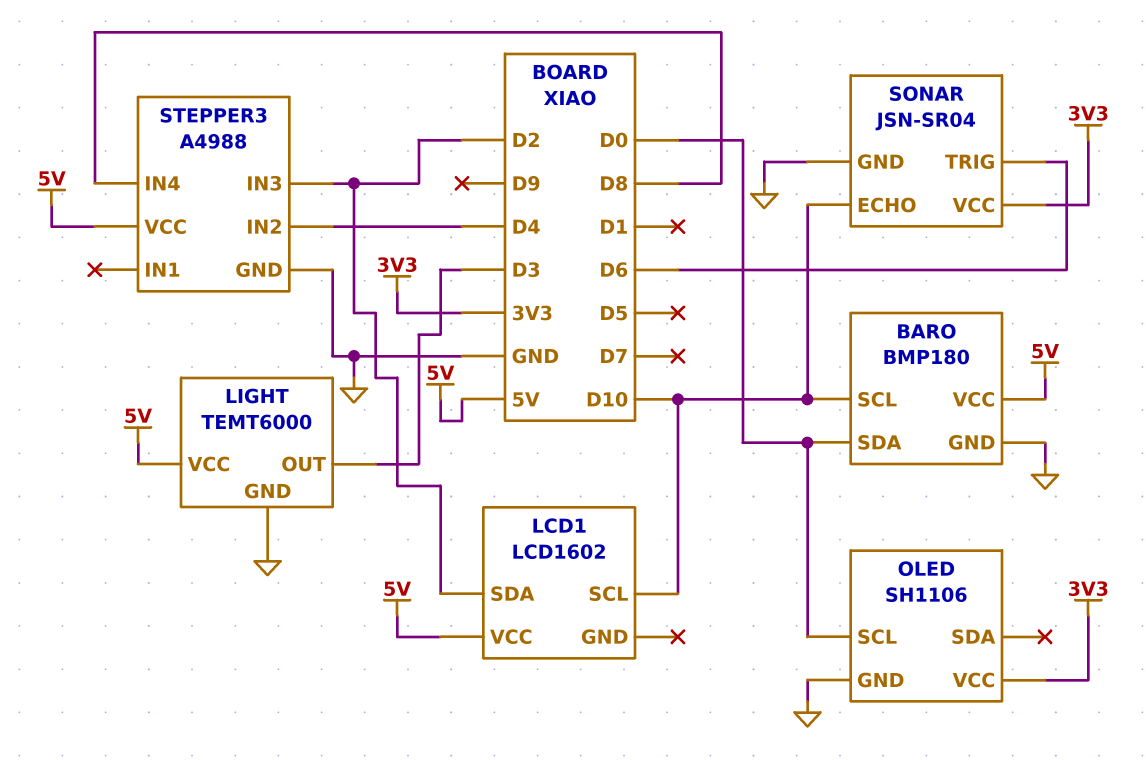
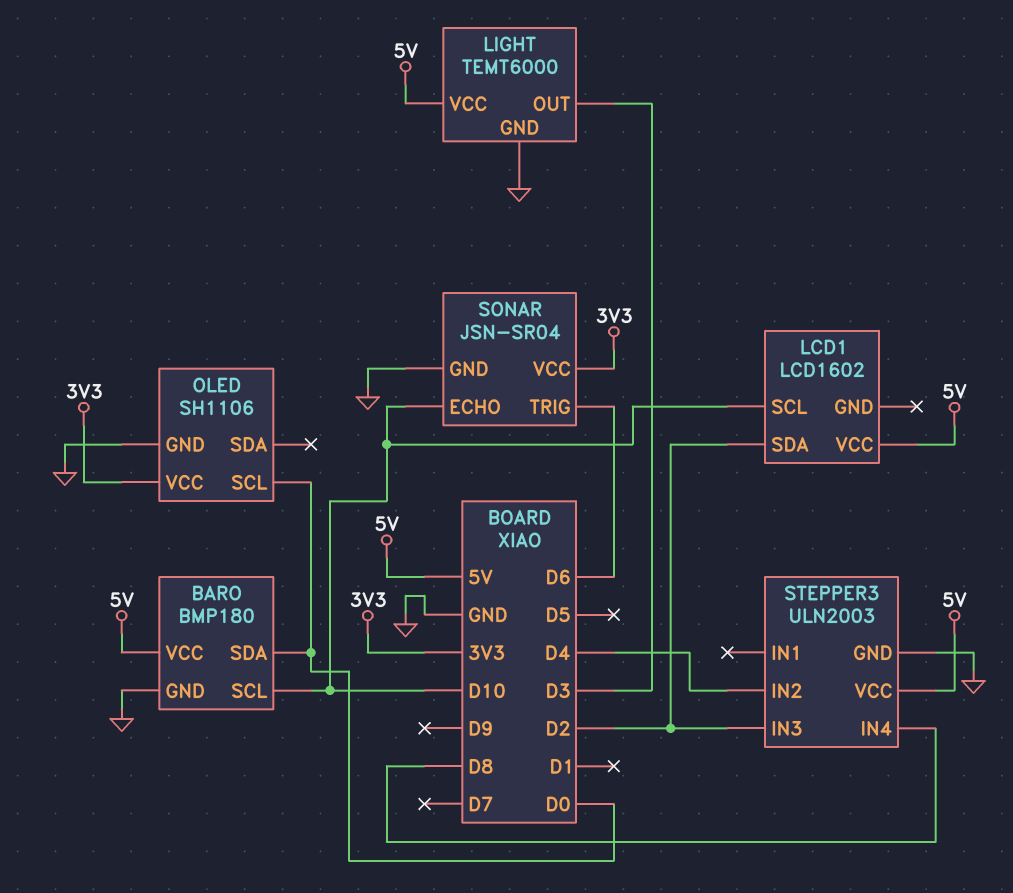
STEPPER3: A4988 -> ULN2003

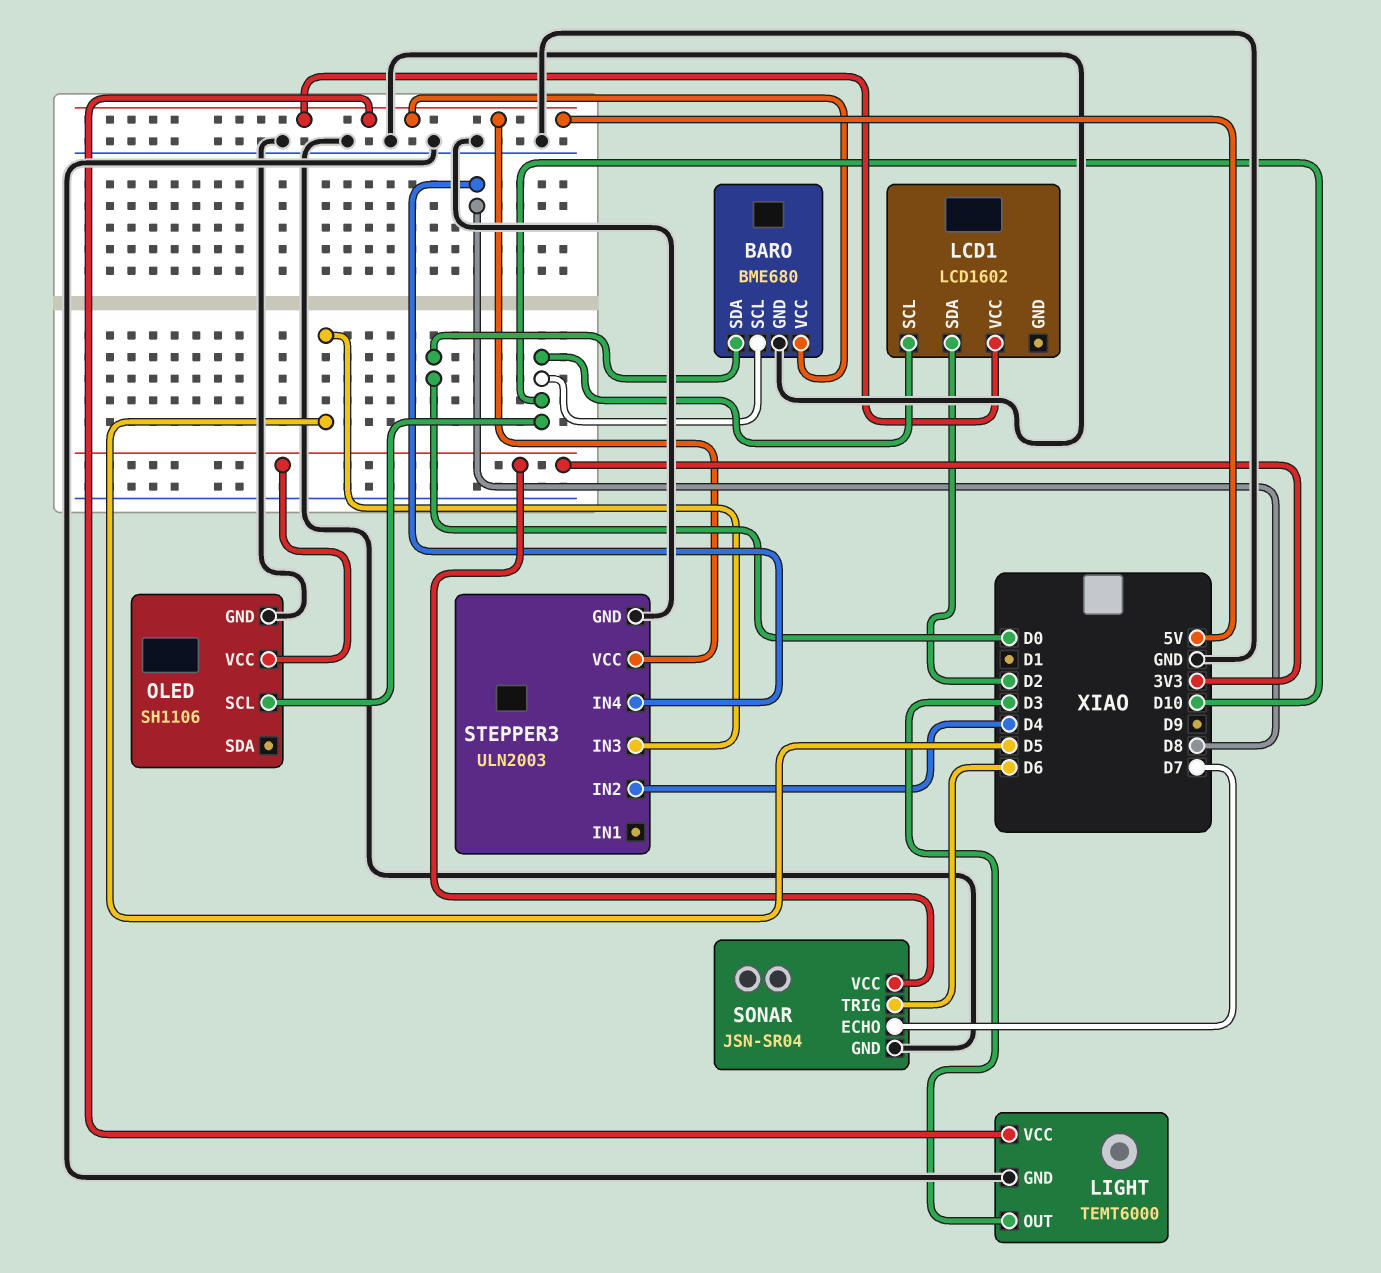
BARO: BMP180 -> BME680
OLED pin SCL: D0 -> D10
SONAR pin ECHO: D10 -> D7
STEPPER3 pin IN3: D2 -> D5

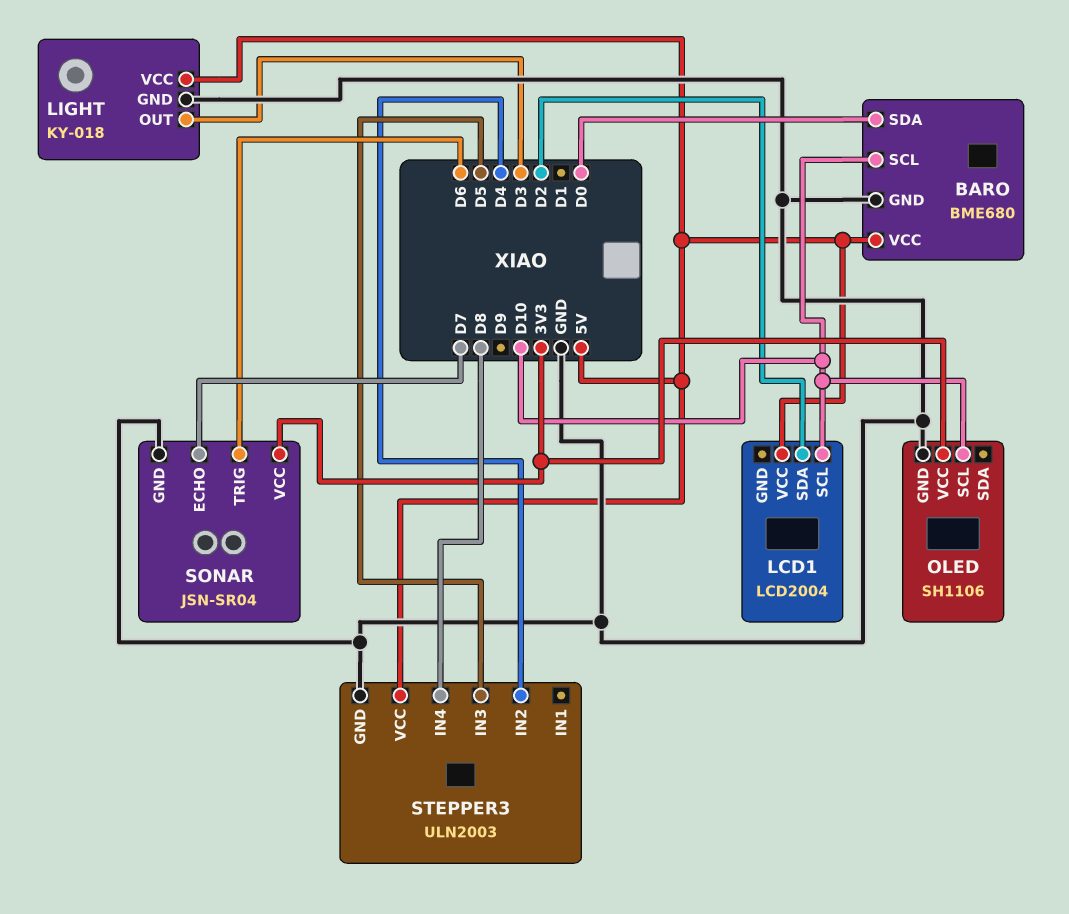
LCD1: LCD1602 -> LCD2004
LIGHT: TEMT6000 -> KY-018

